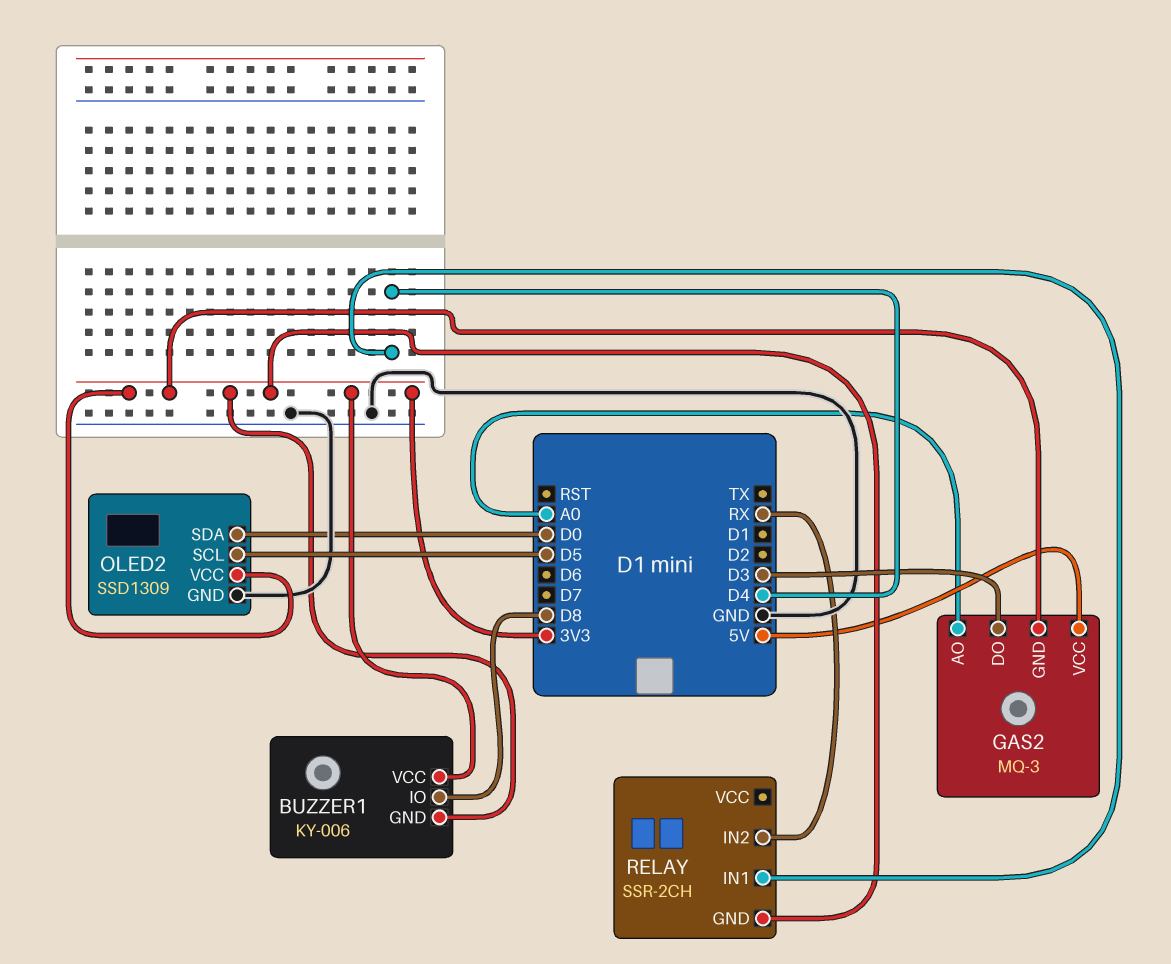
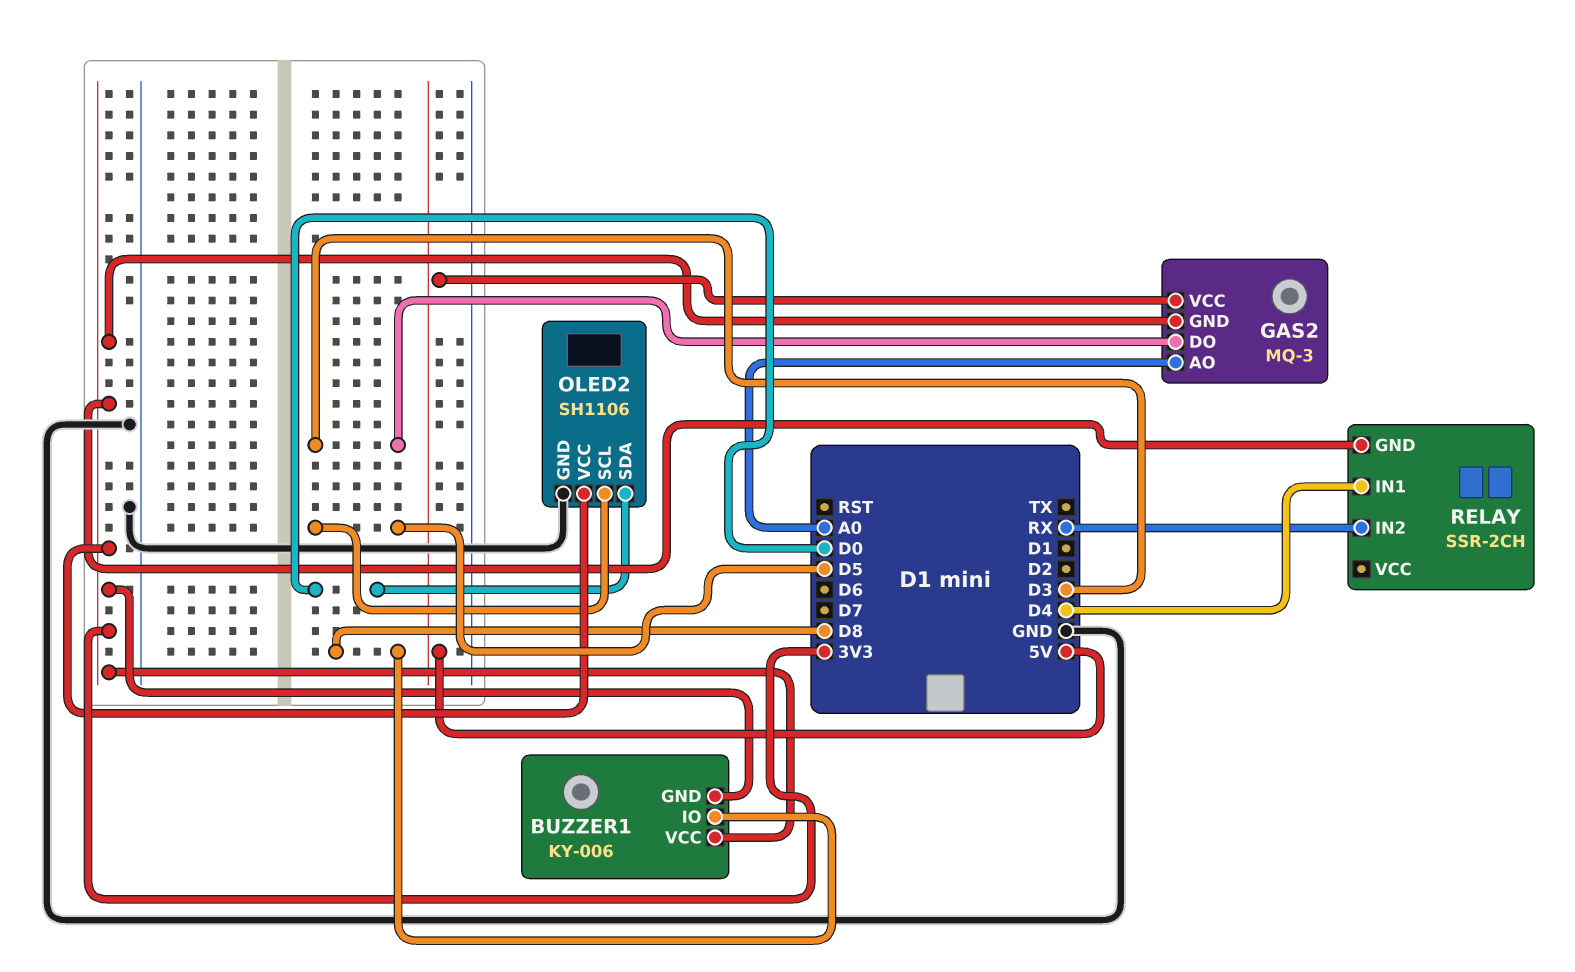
OLED2: SSD1309 -> SH1106

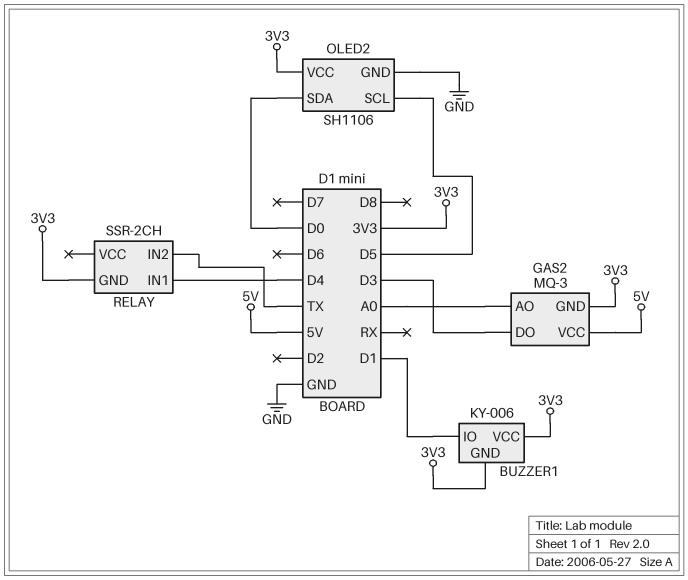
BUZZER1 pin IO: D8 -> D1
RELAY pin IN2: RX -> TX

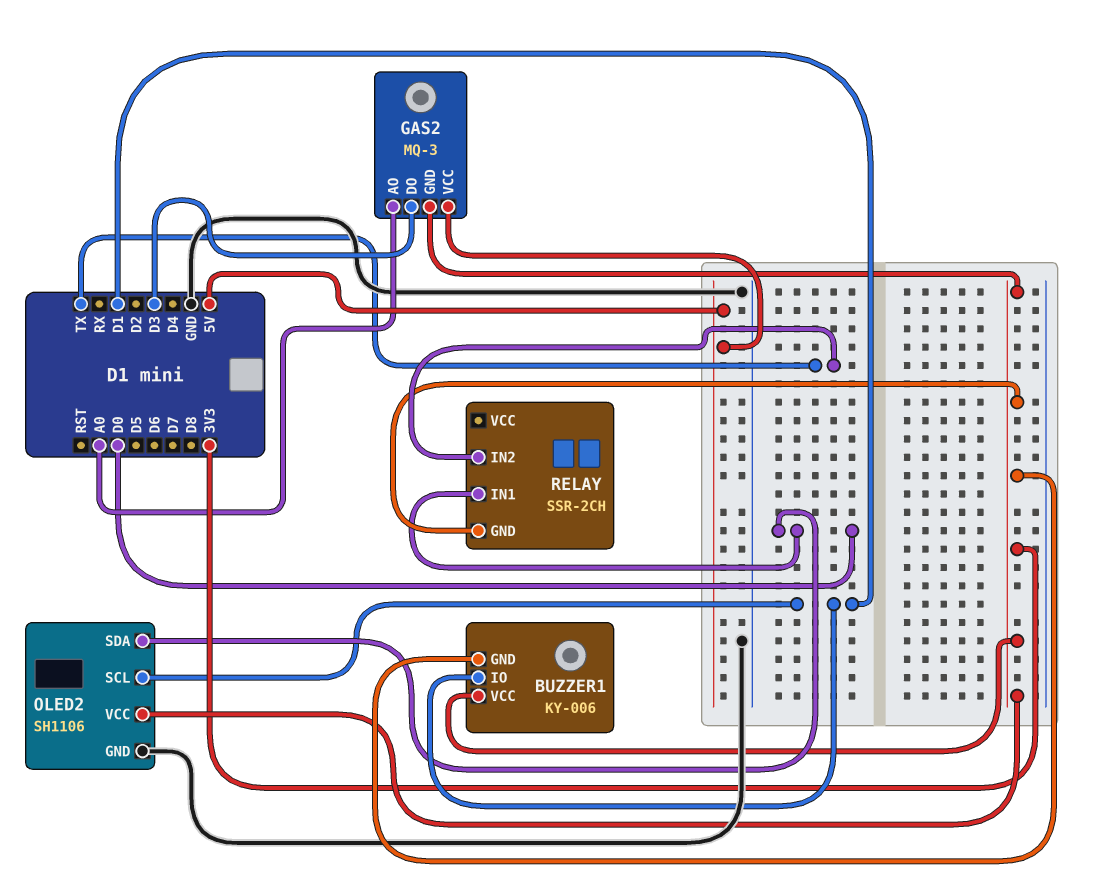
OLED2 pin SCL: D5 -> D1
RELAY pin IN1: D4 -> D0

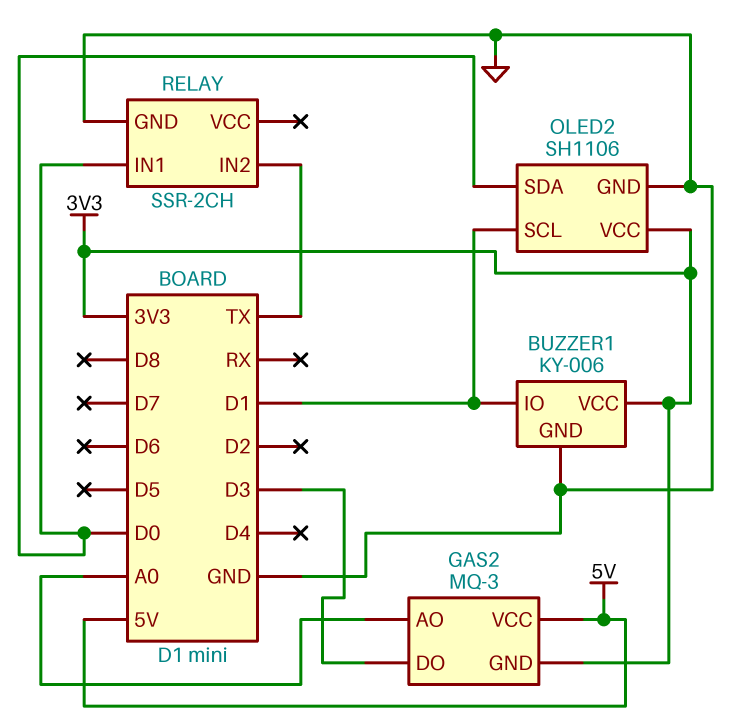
BUZZER1 pin GND: 3V3 -> GND
RELAY pin GND: 3V3 -> GND

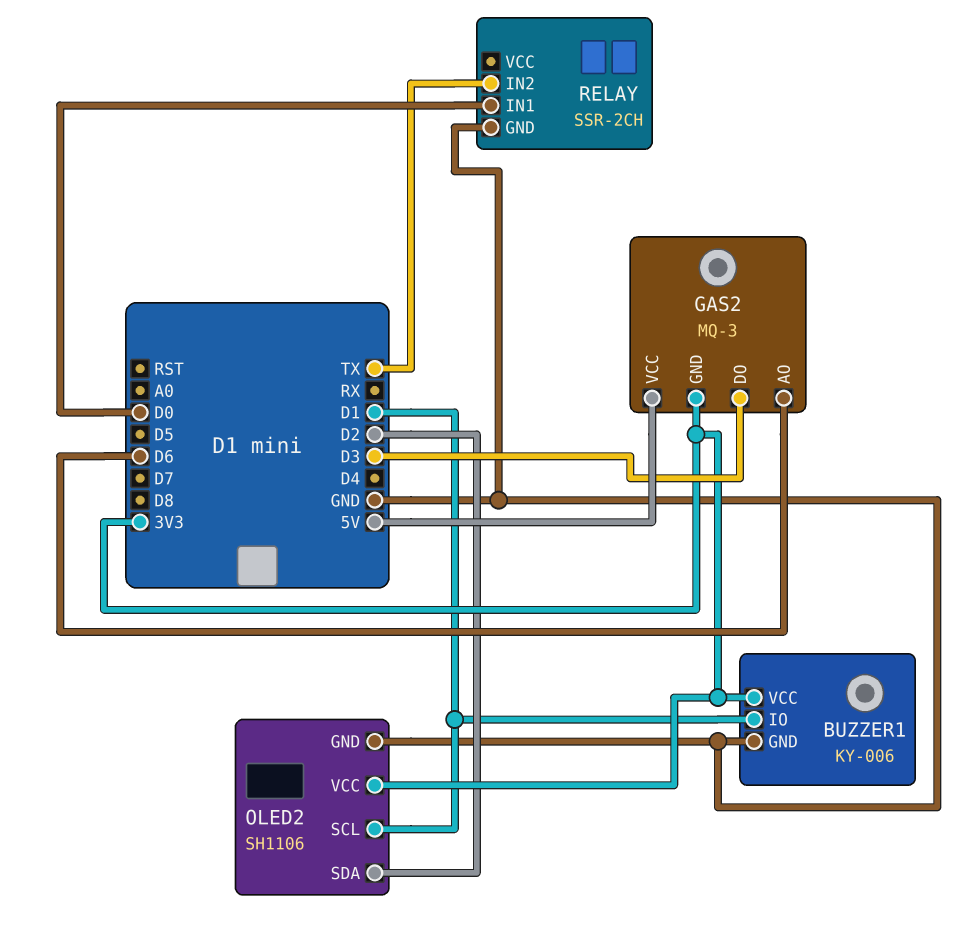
GAS2 pin AO: A0 -> D6
OLED2 pin SDA: D0 -> D2

